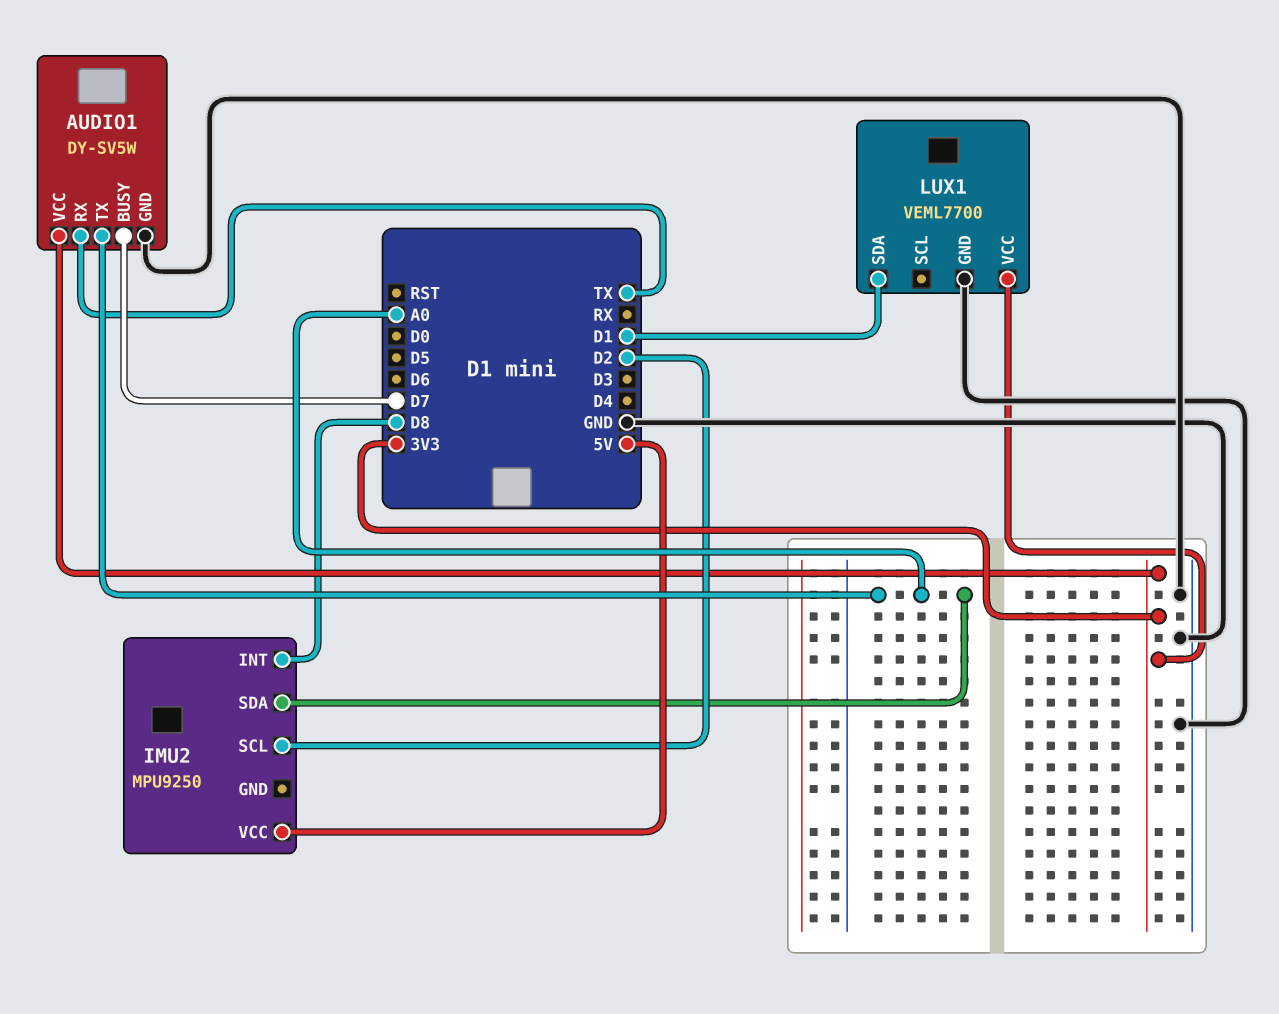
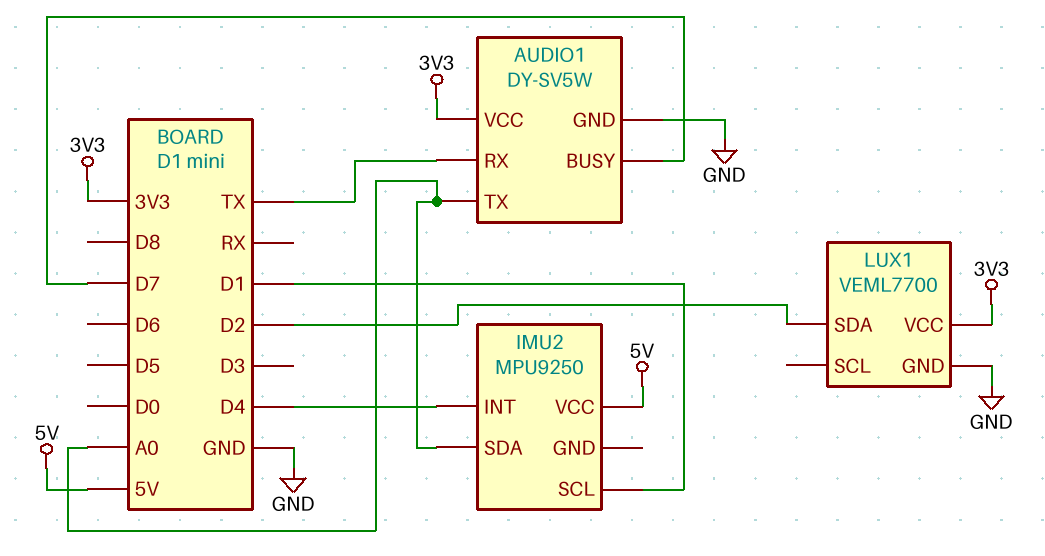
IMU2 pin INT: D8 -> D4
IMU2 pin SCL: D2 -> D1
LUX1 pin SDA: D1 -> D2

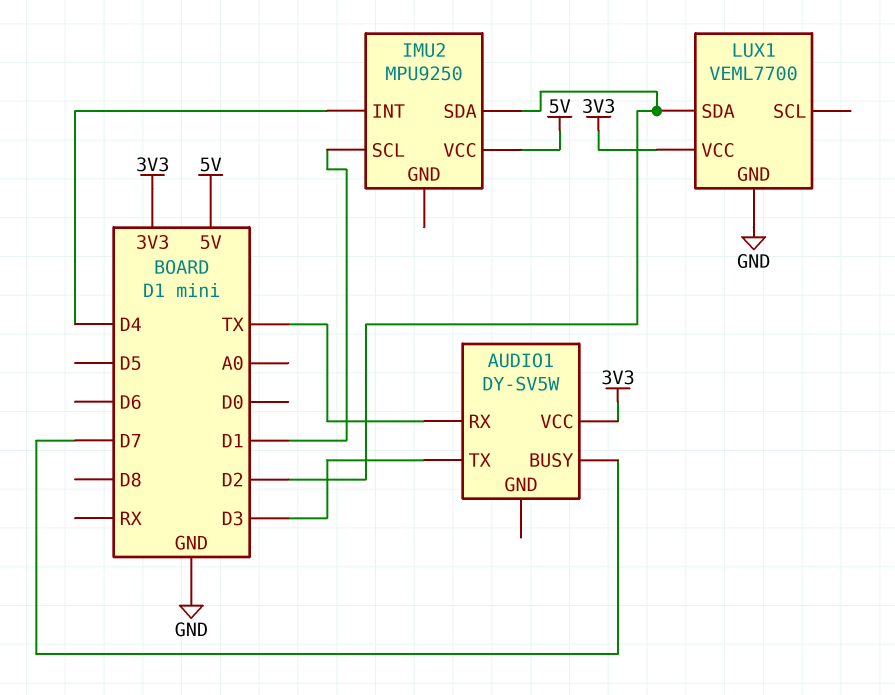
AUDIO1 pin GND: GND -> none
AUDIO1 pin TX: A0 -> D3
IMU2 pin SDA: A0 -> D2

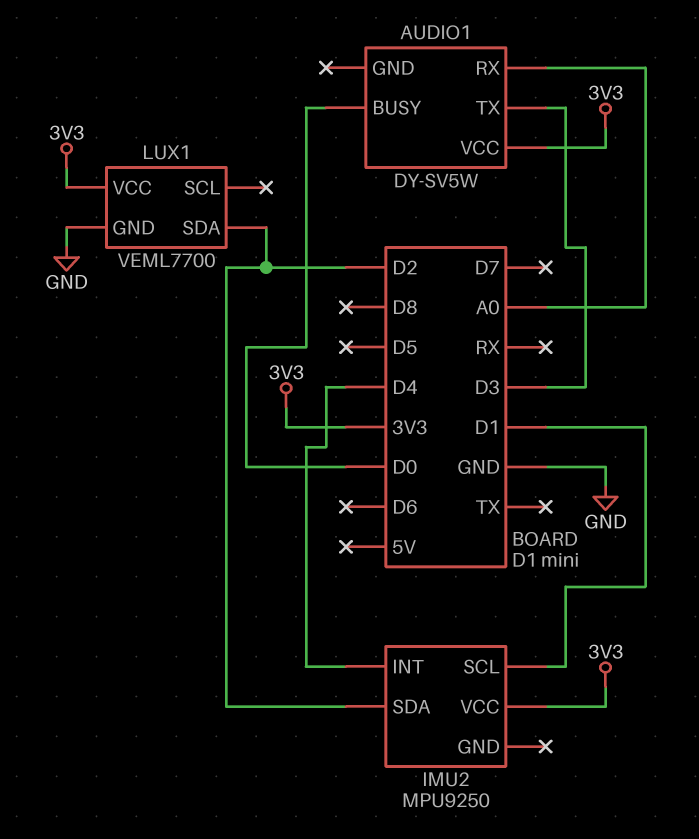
AUDIO1 pin BUSY: D7 -> D0
AUDIO1 pin RX: TX -> A0
IMU2 pin VCC: 5V -> 3V3

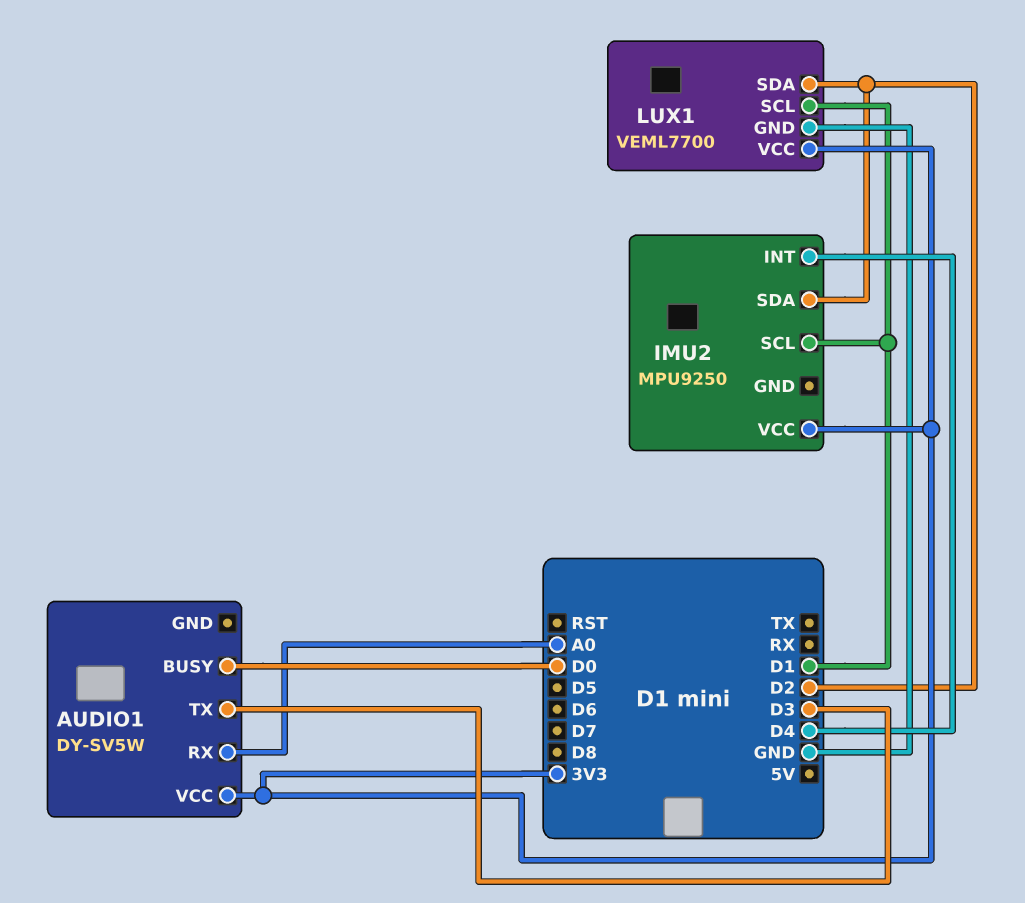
LUX1 pin SCL: none -> D1

